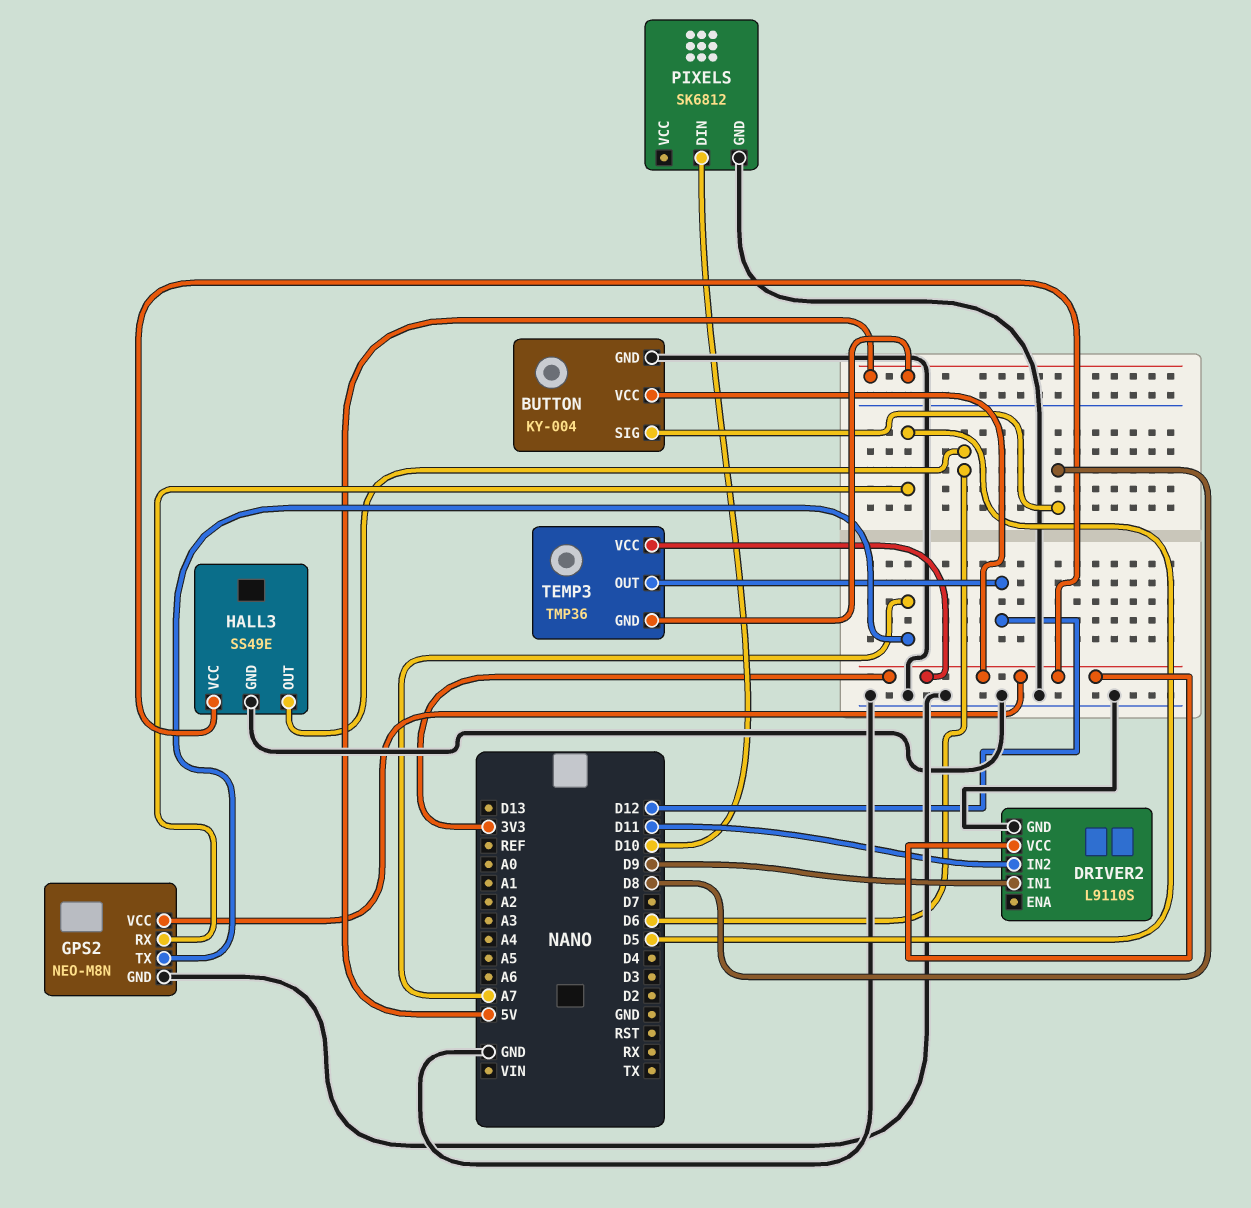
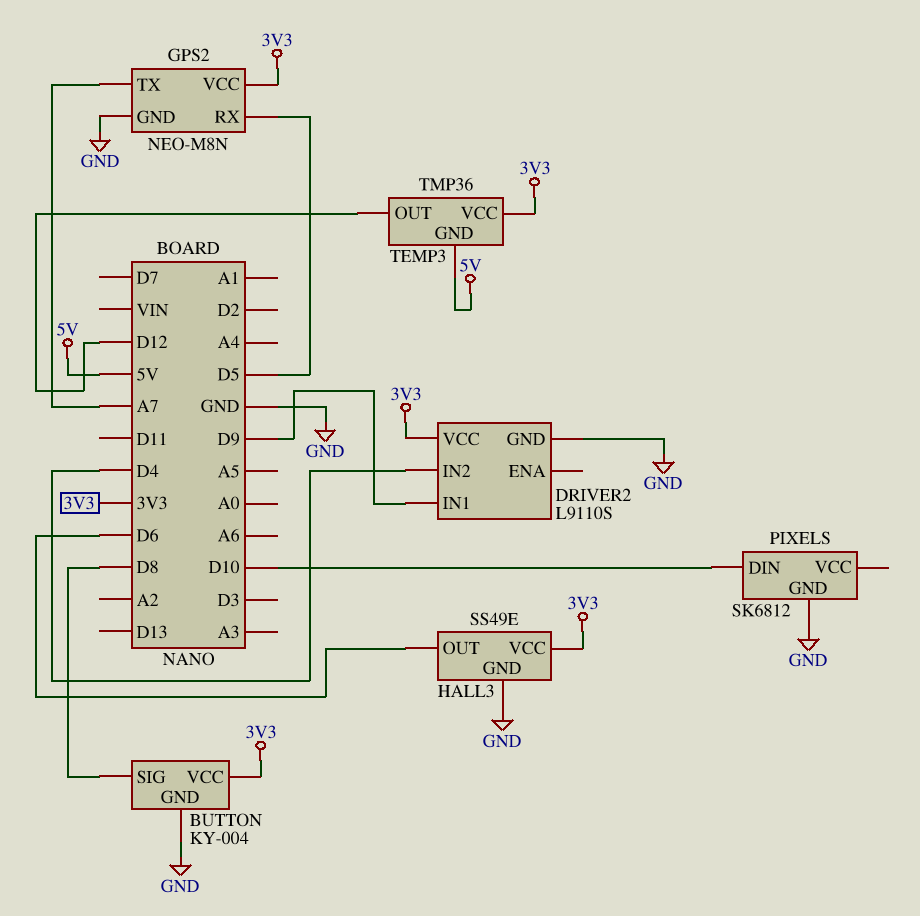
DRIVER2 pin IN2: D11 -> D4

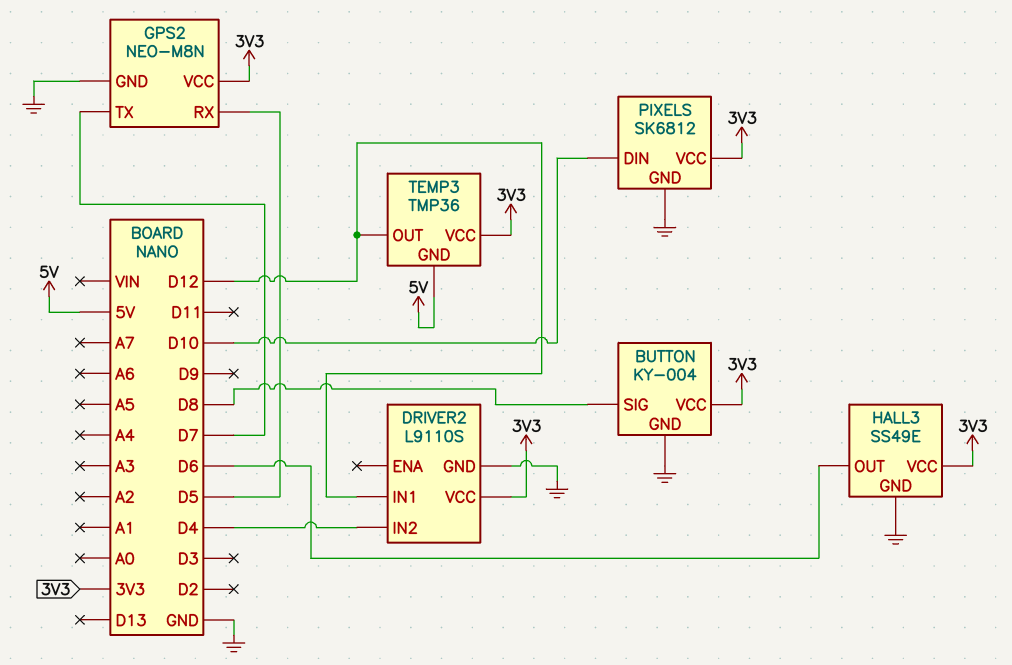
DRIVER2 pin IN1: D9 -> D12
GPS2 pin TX: A7 -> D7
PIXELS pin VCC: none -> 3V3

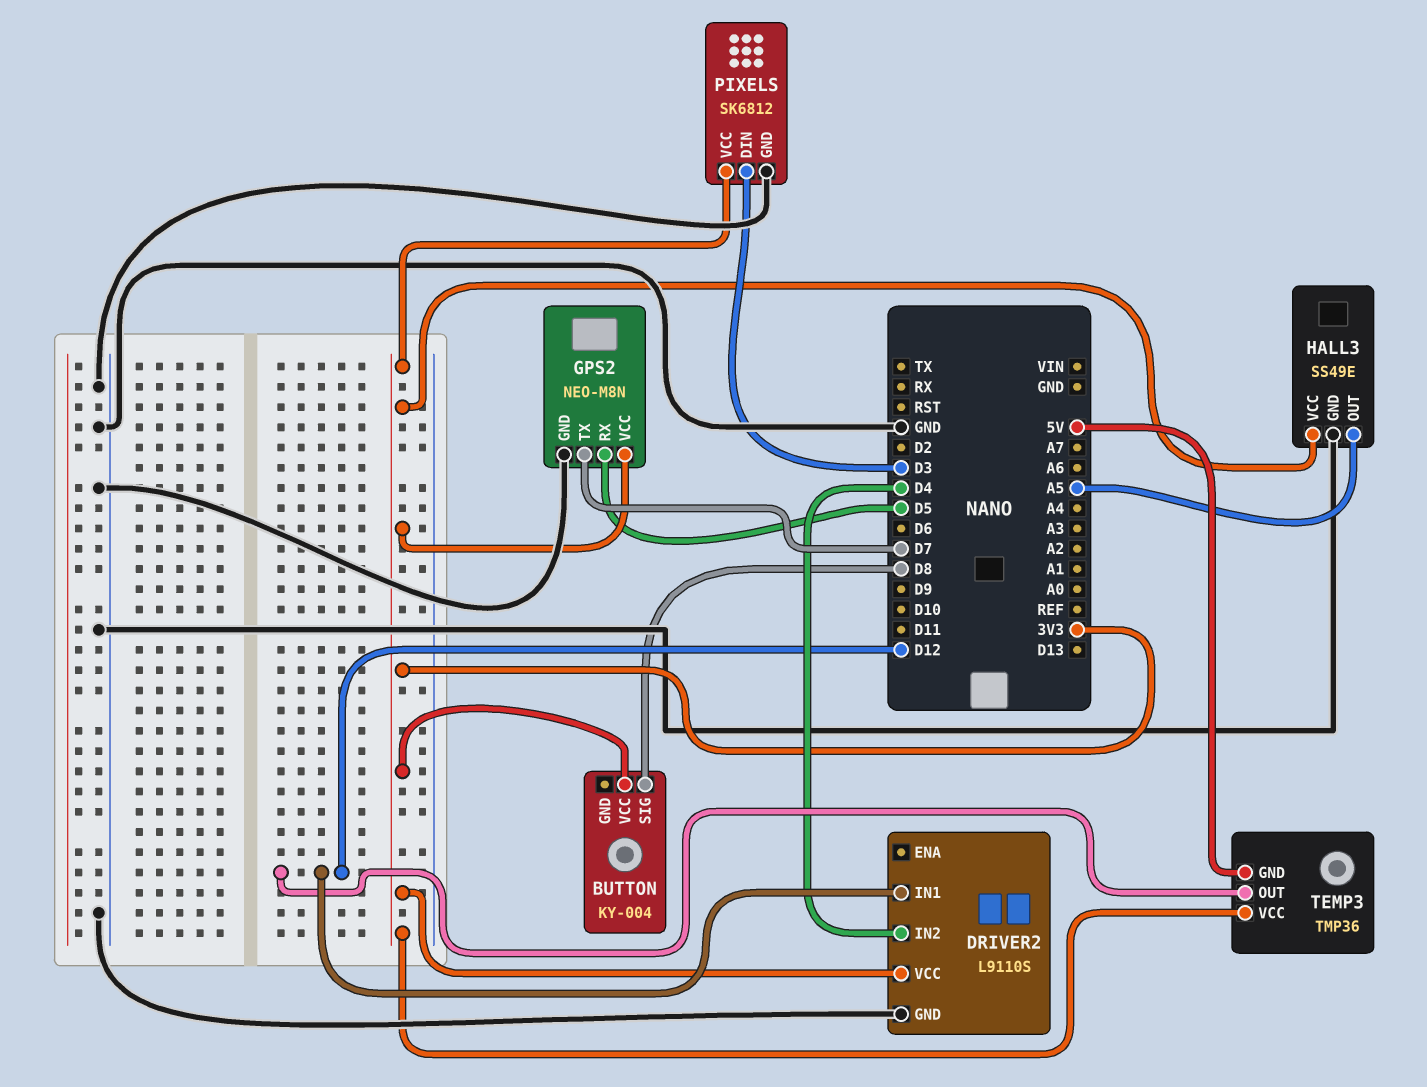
BUTTON pin GND: GND -> none
HALL3 pin OUT: D6 -> A5
PIXELS pin DIN: D10 -> D3

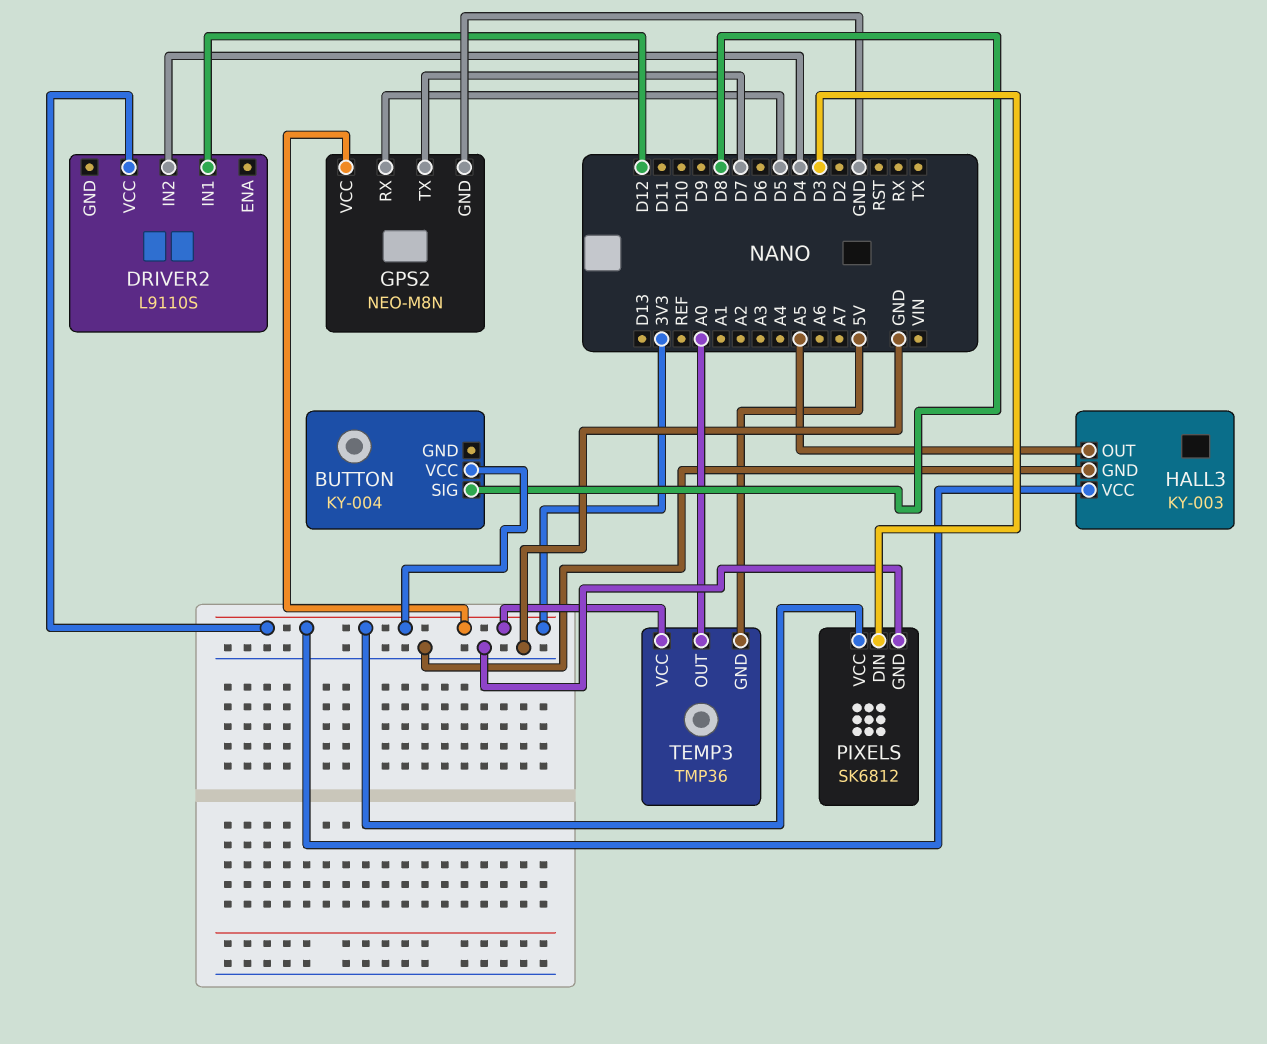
DRIVER2 pin GND: GND -> none
HALL3: SS49E -> KY-003
TEMP3 pin OUT: D12 -> A0

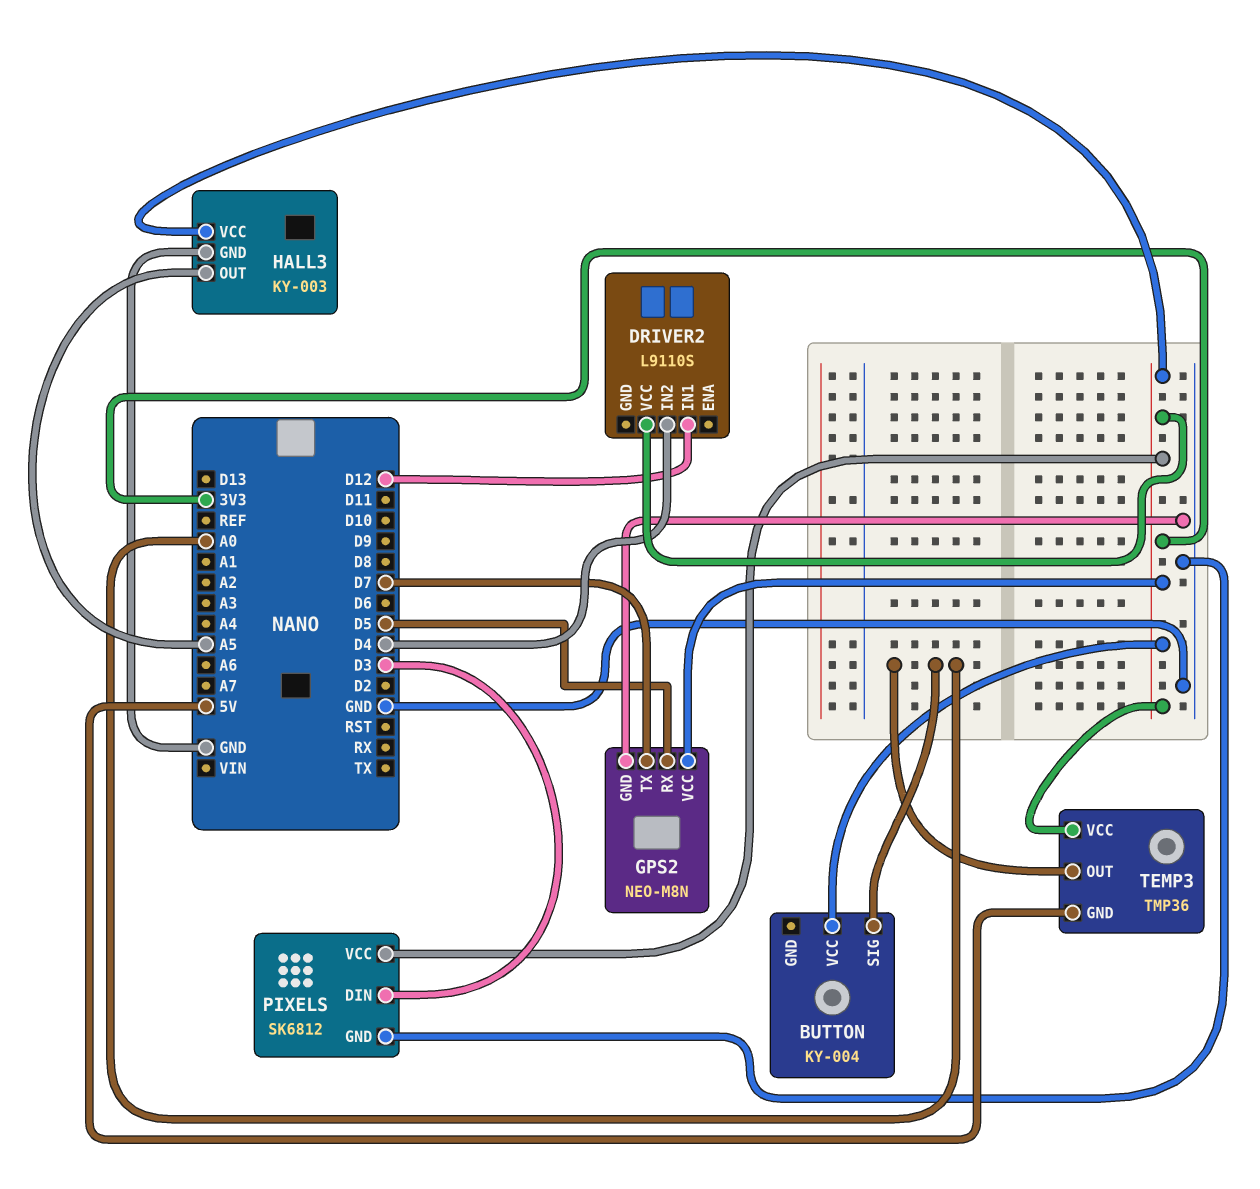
BUTTON pin SIG: D8 -> A0

